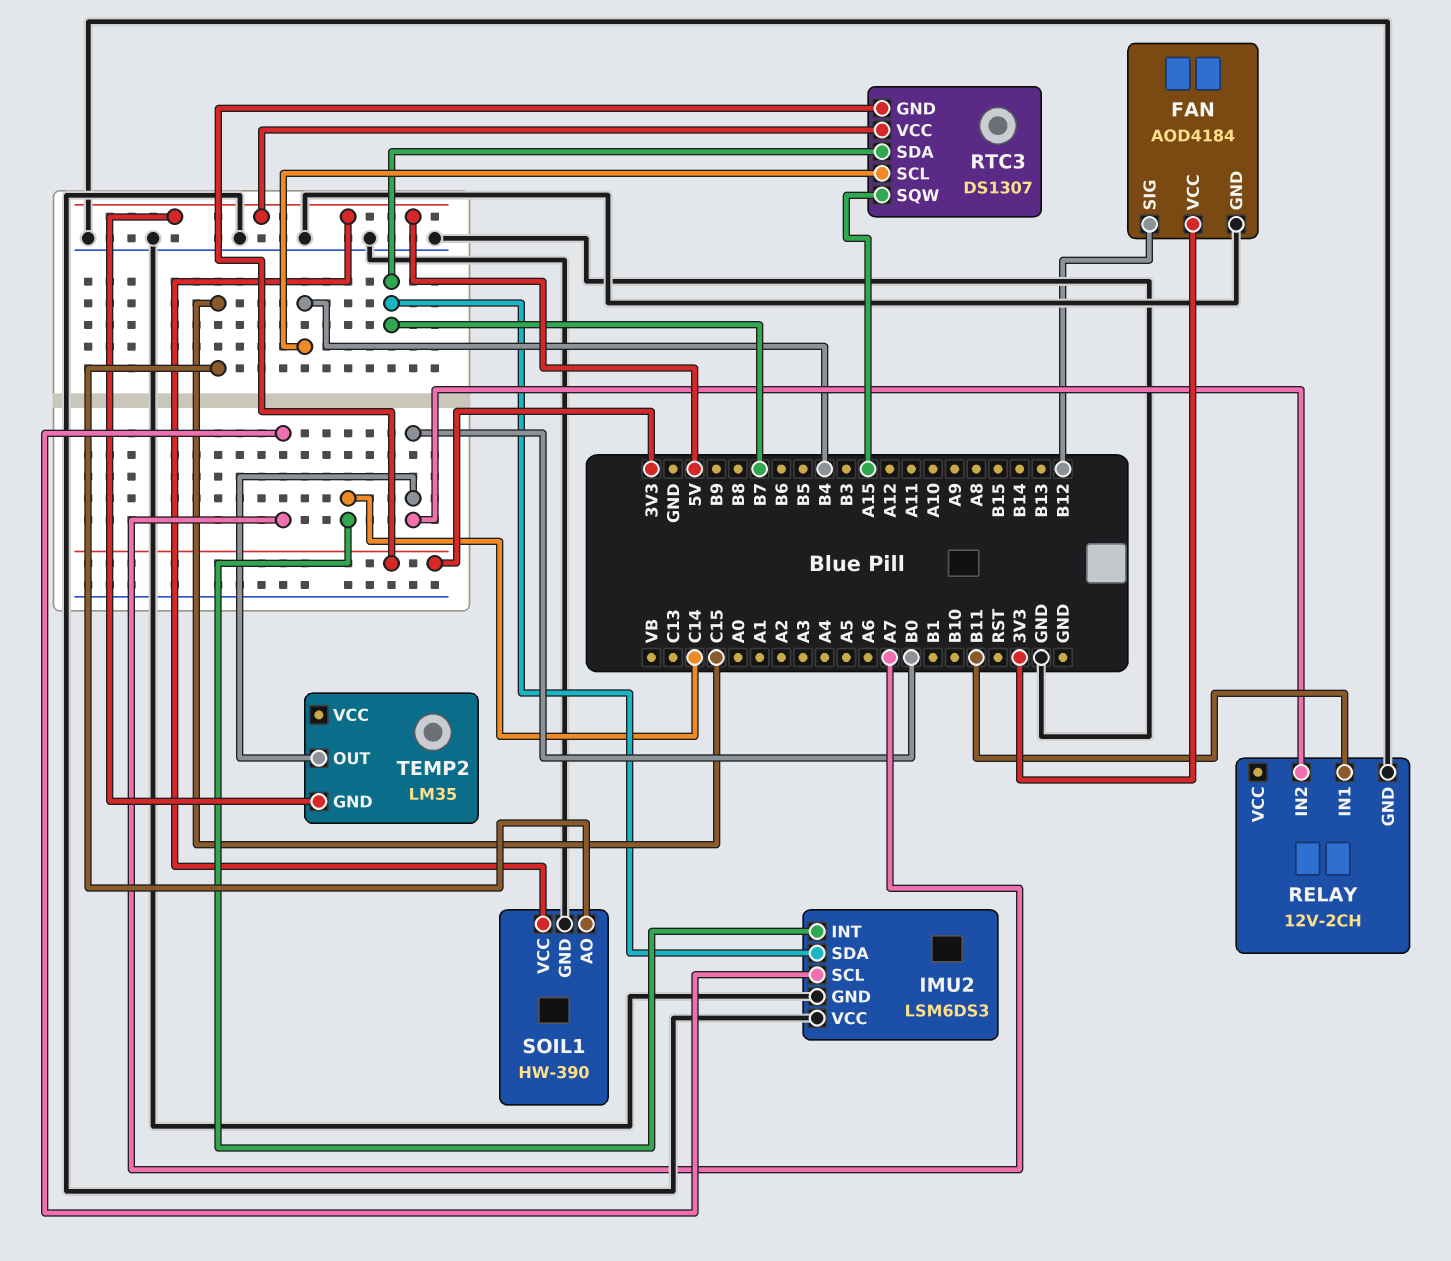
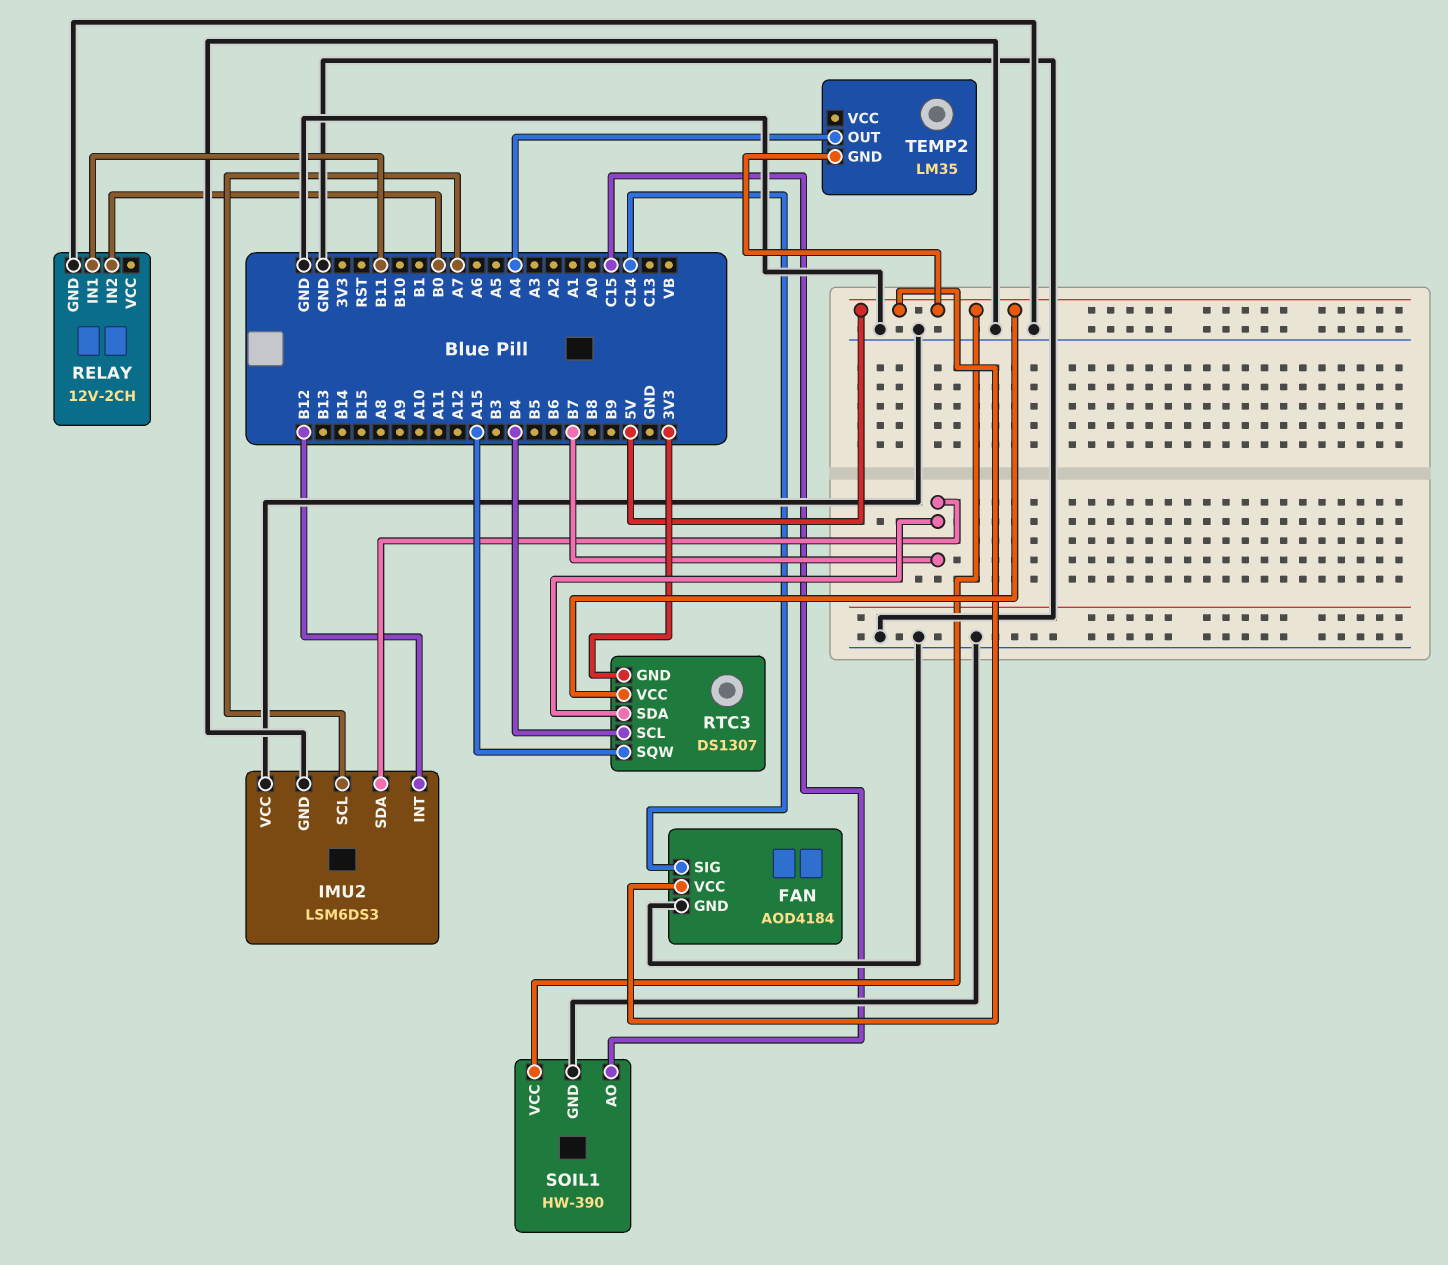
FAN pin SIG: B12 -> C14
FAN pin VCC: 3V3 -> 5V
IMU2 pin INT: C14 -> B12
TEMP2 pin OUT: B0 -> A4

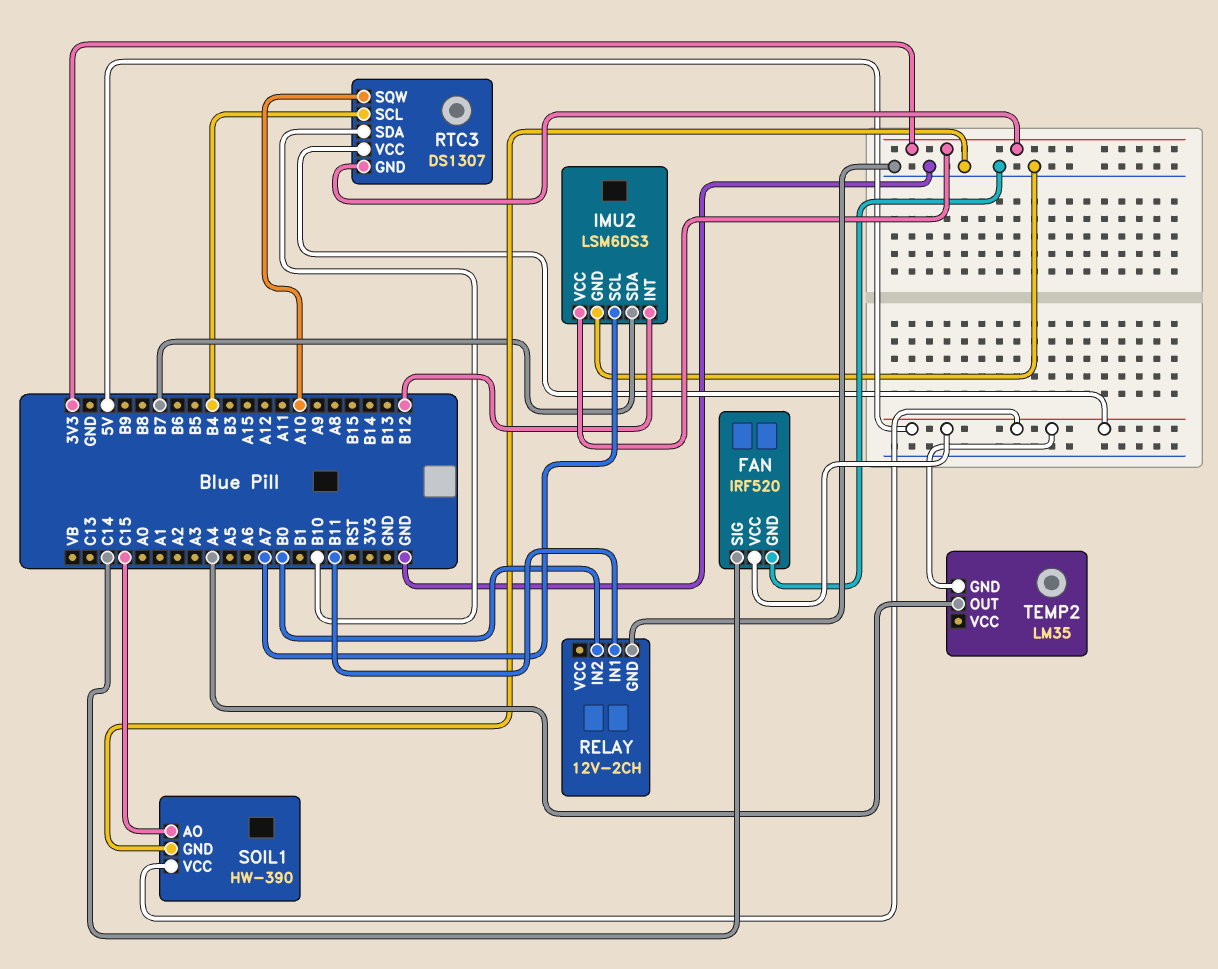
FAN: AOD4184 -> IRF520
IMU2 pin VCC: GND -> 3V3
RTC3 pin SDA: B7 -> B10
RTC3 pin SQW: A15 -> A10

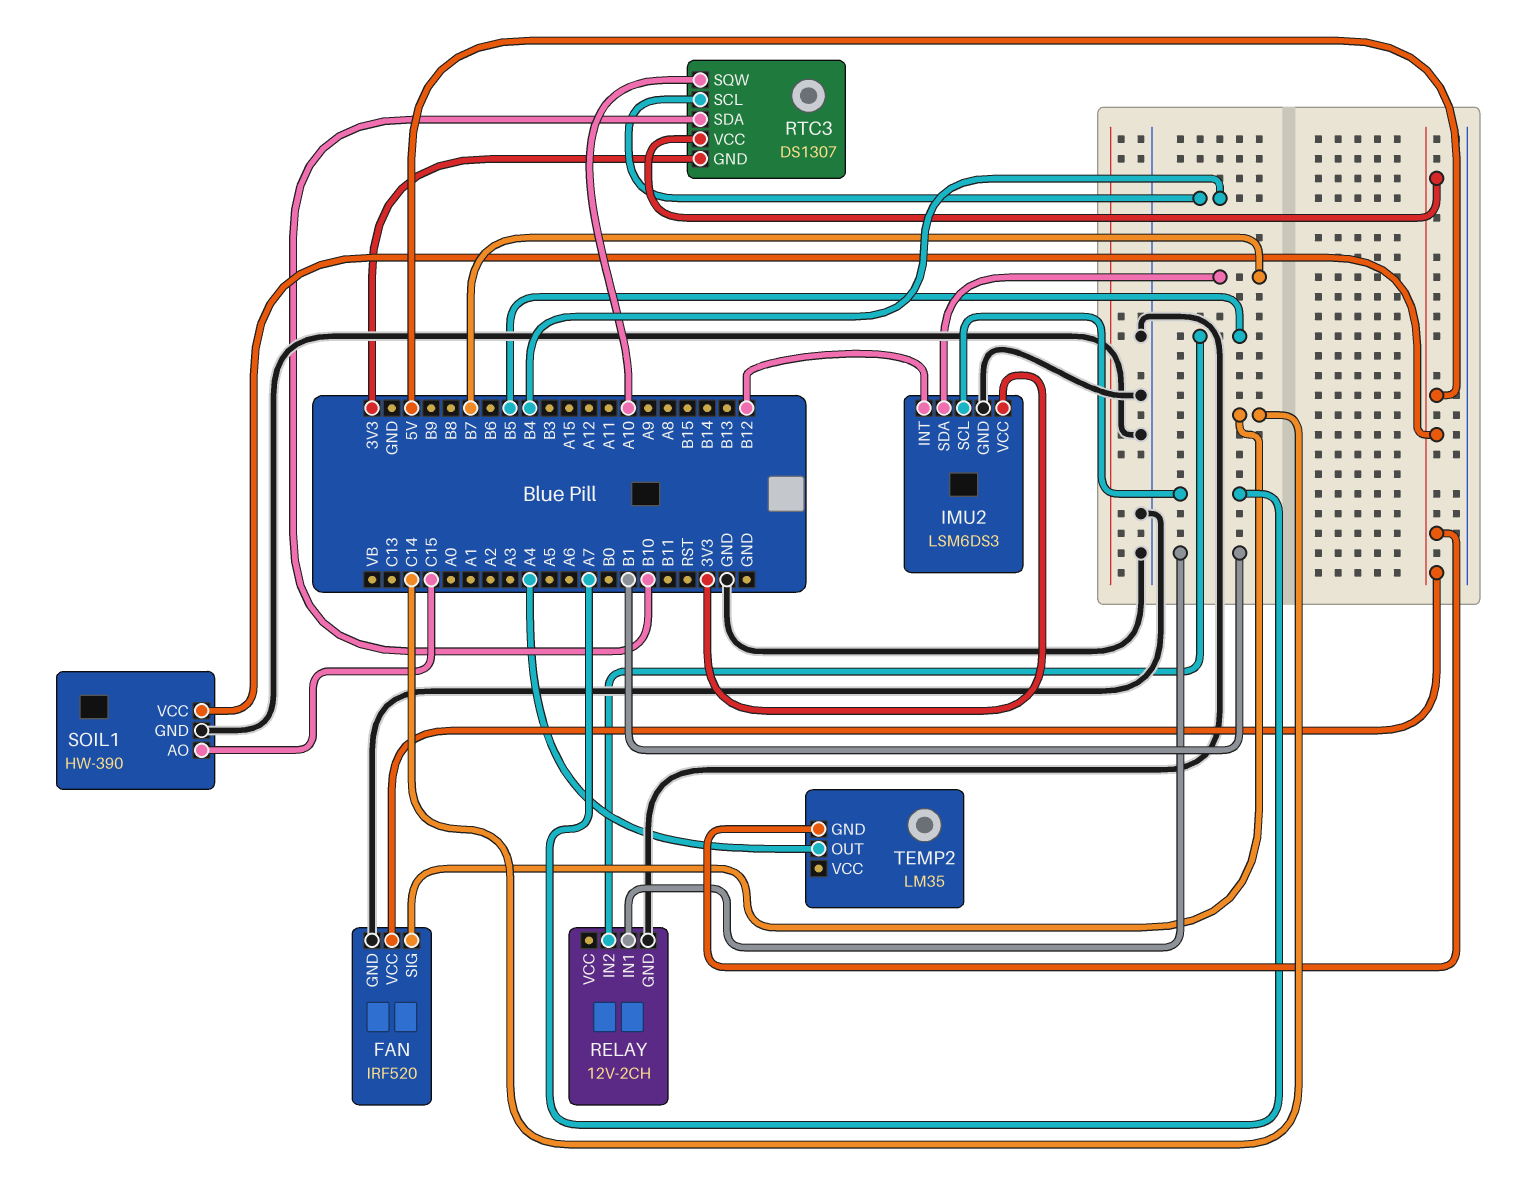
RELAY pin IN1: B11 -> B1
RELAY pin IN2: B0 -> B5

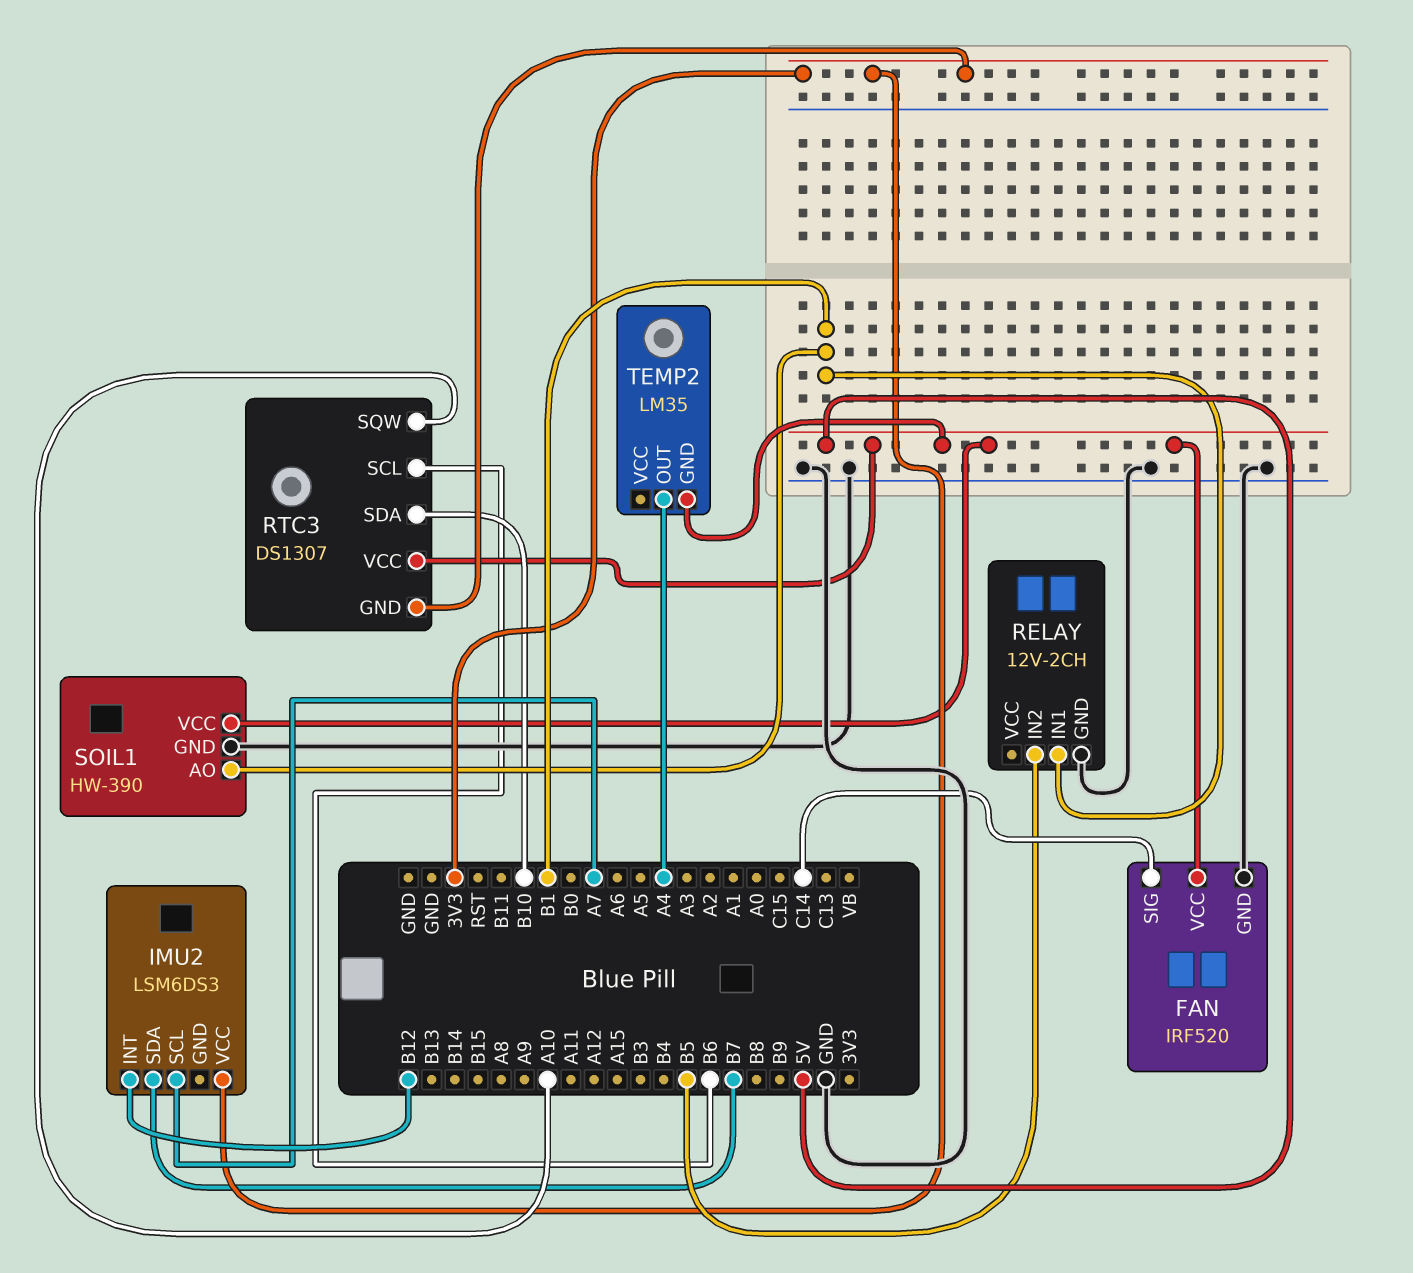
IMU2 pin GND: GND -> none
RTC3 pin SCL: B4 -> B6
SOIL1 pin AO: C15 -> B1

